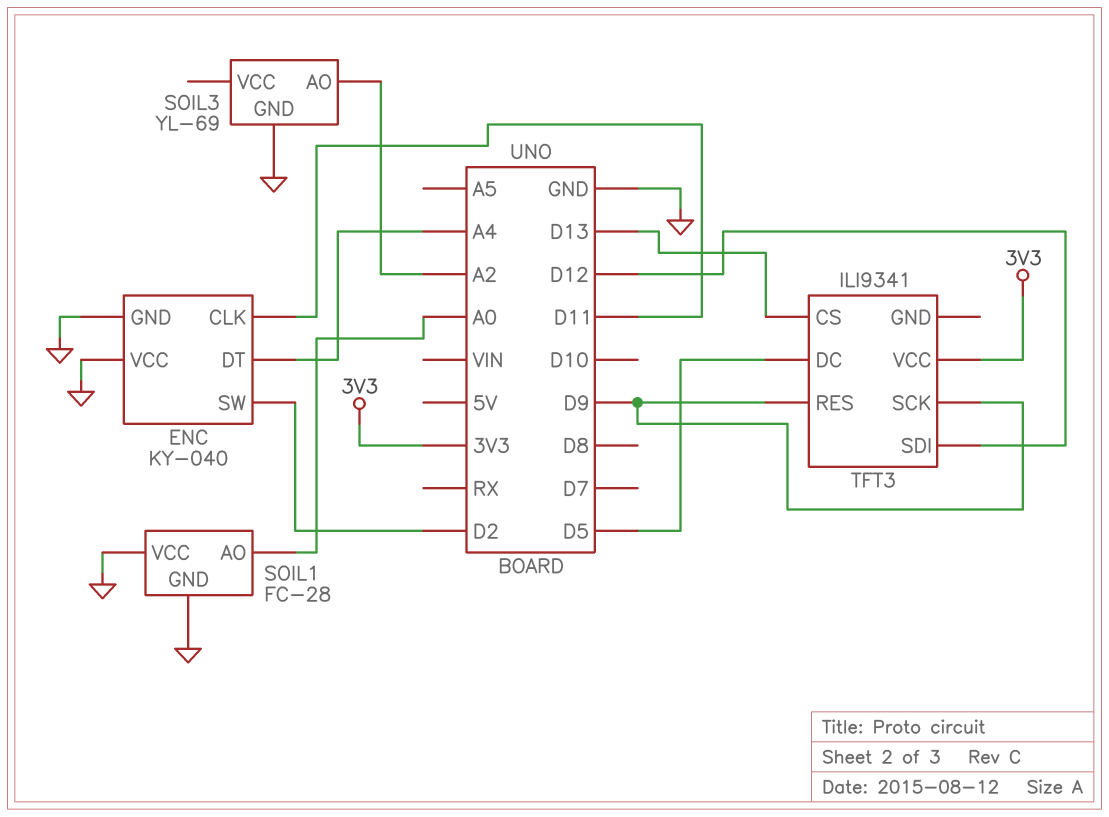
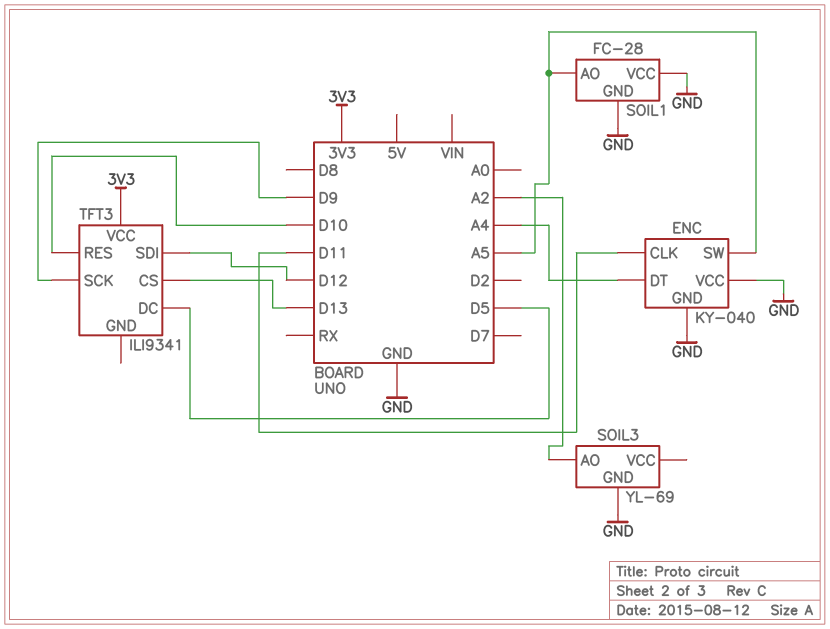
ENC pin SW: D2 -> A5
SOIL1 pin AO: A0 -> A5
TFT3 pin RES: D9 -> D10

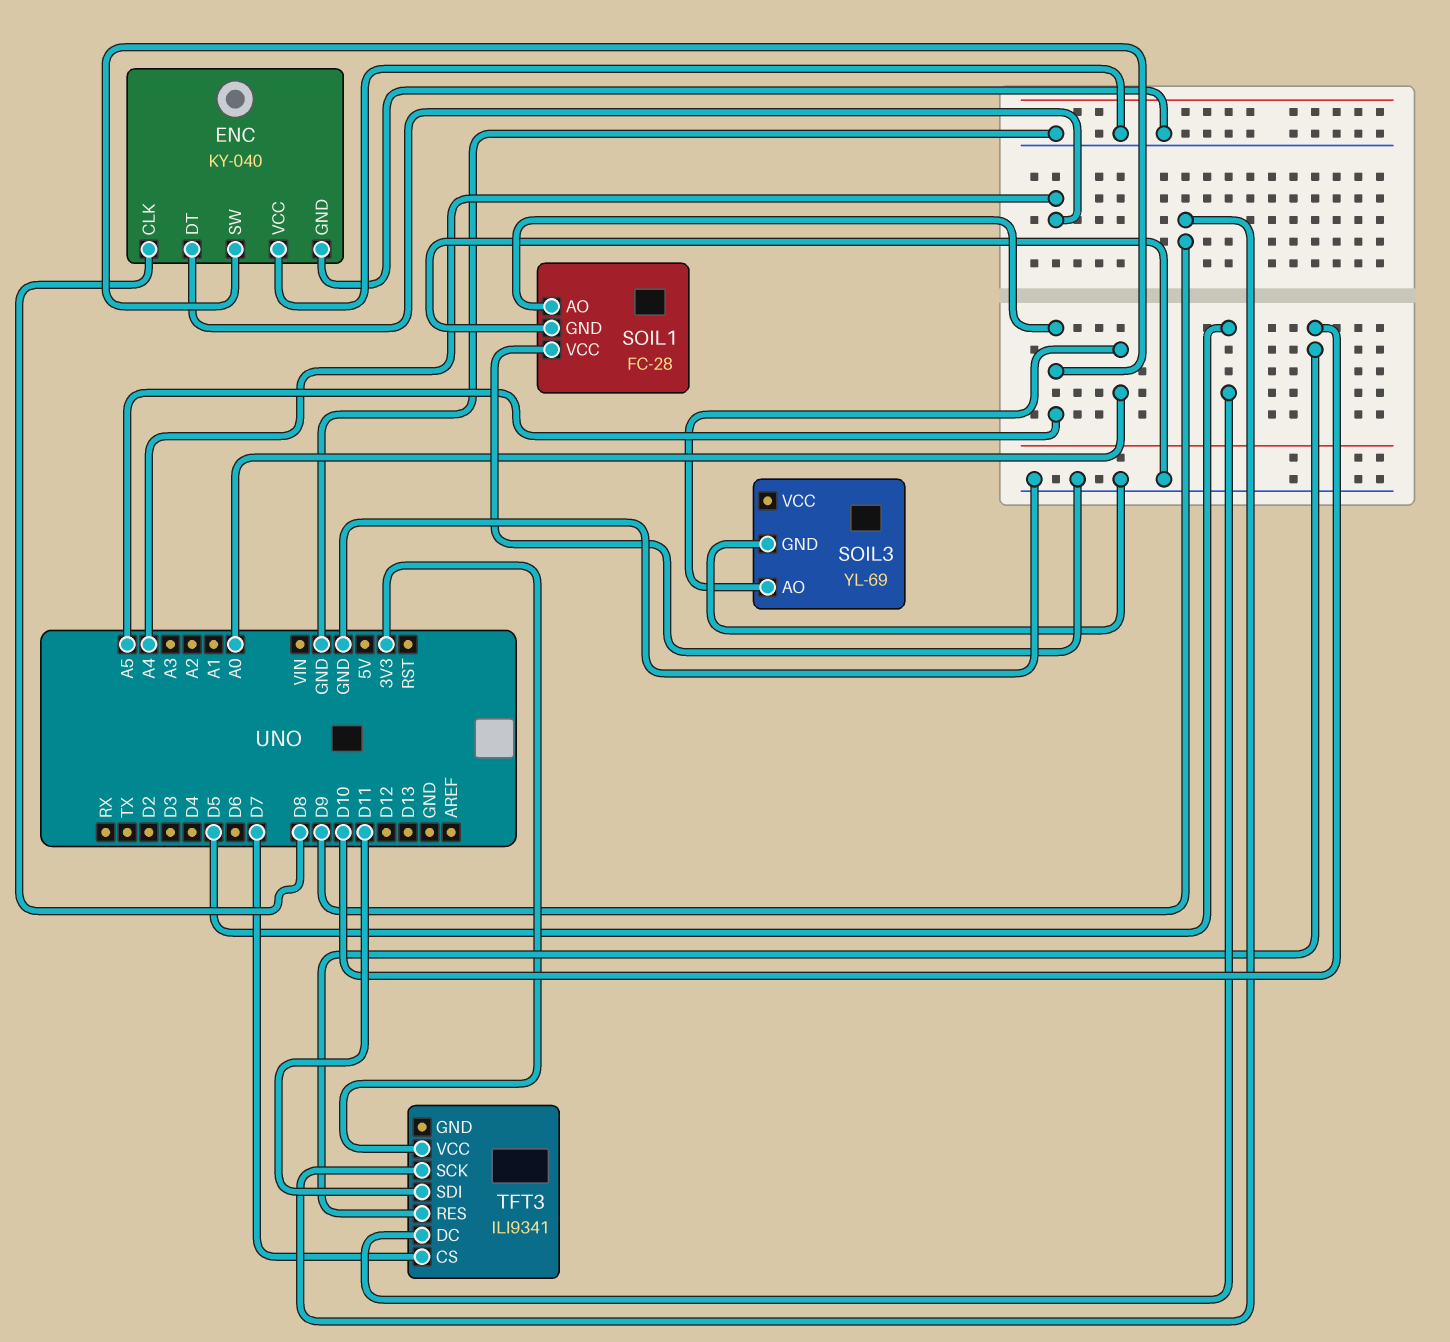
ENC pin CLK: D11 -> D8
SOIL3 pin AO: A2 -> A0
TFT3 pin CS: D13 -> D7
TFT3 pin SDI: D12 -> D11

